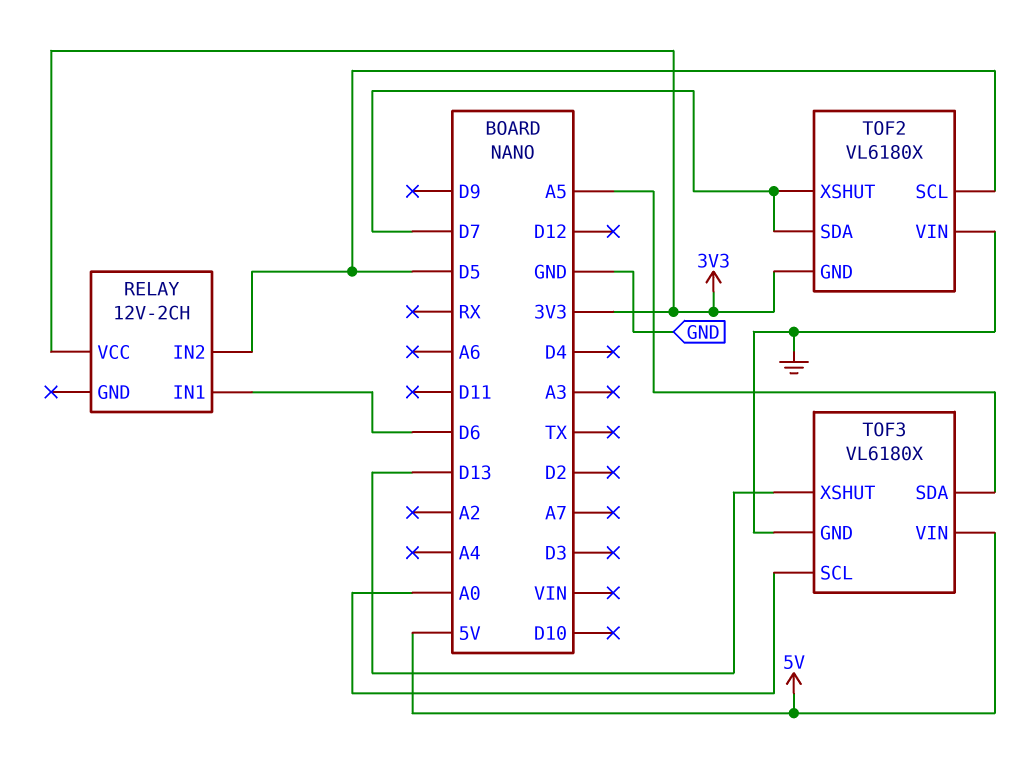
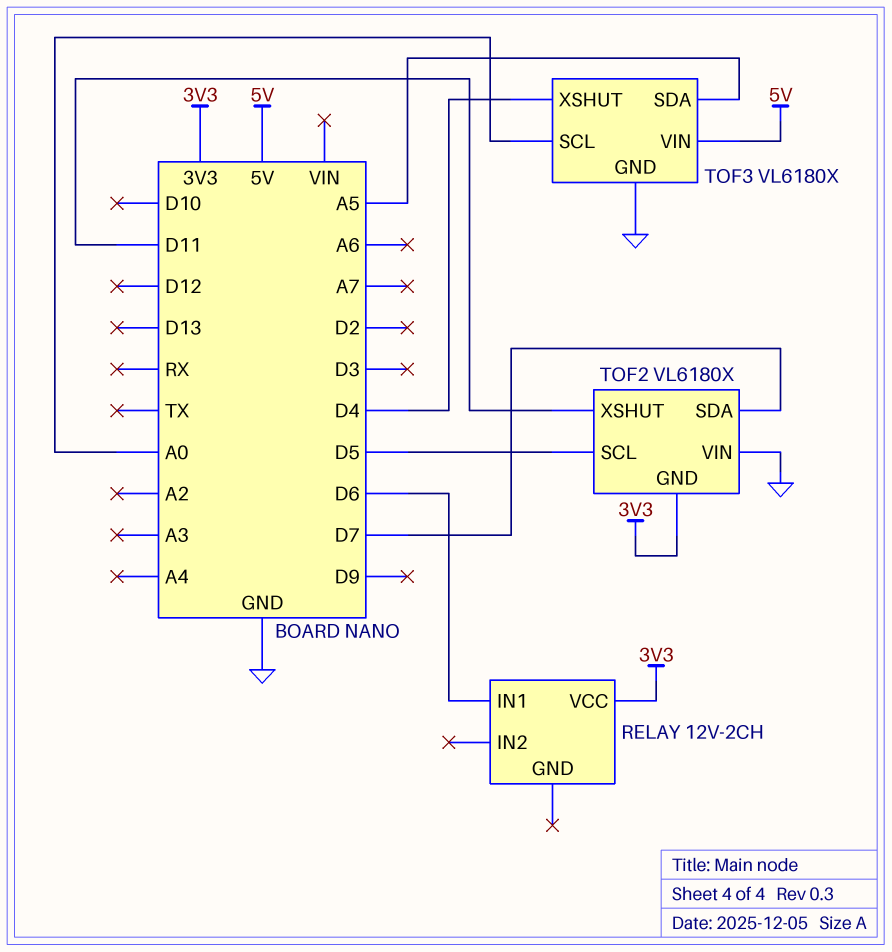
RELAY pin IN2: D5 -> none
TOF2 pin XSHUT: D7 -> D11
TOF3 pin XSHUT: D13 -> D4

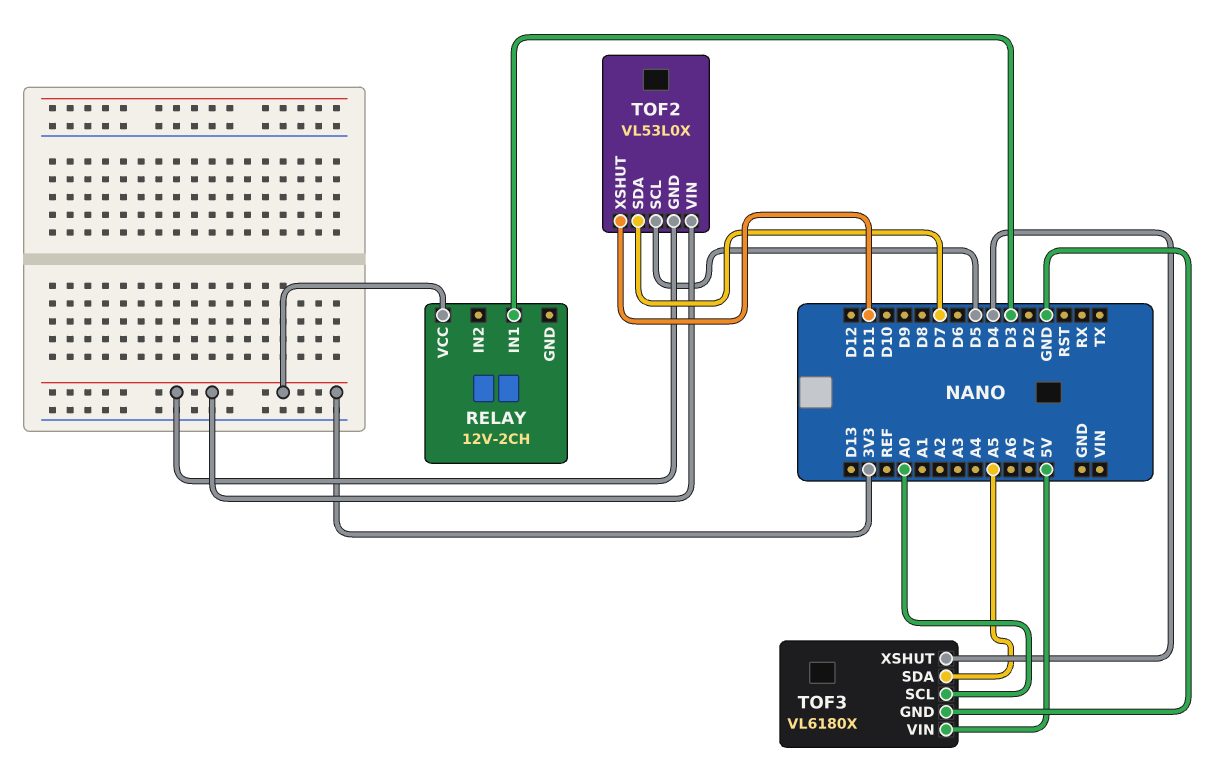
RELAY pin IN1: D6 -> D3
TOF2: VL6180X -> VL53L0X
TOF2 pin VIN: GND -> 3V3

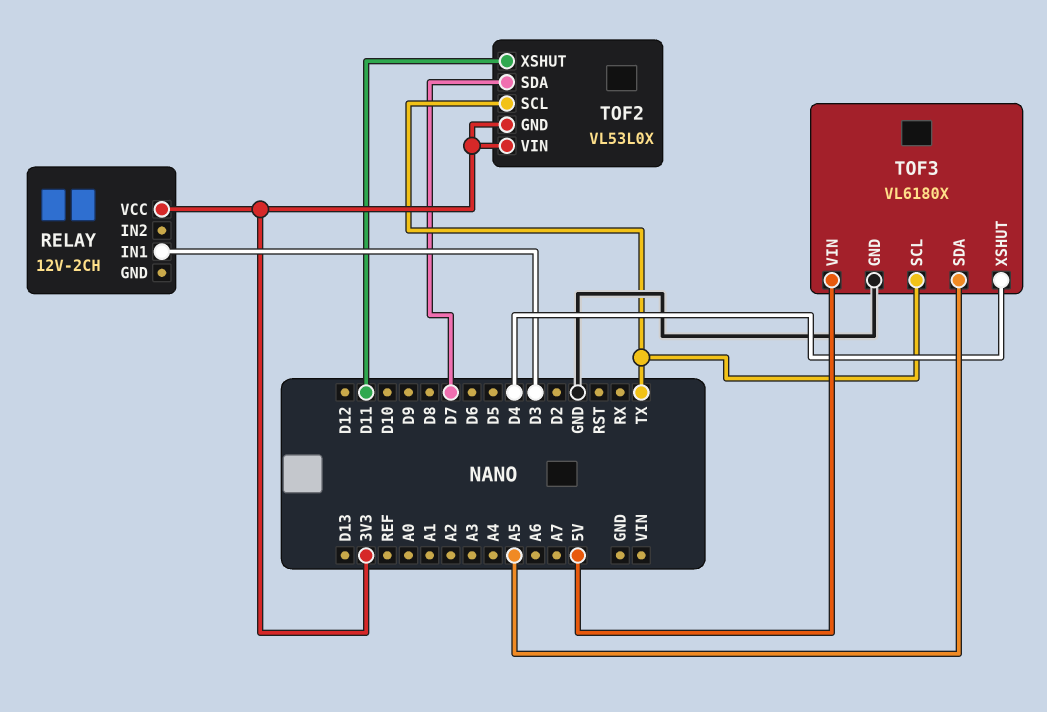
TOF2 pin SCL: D5 -> TX
TOF3 pin SCL: A0 -> TX

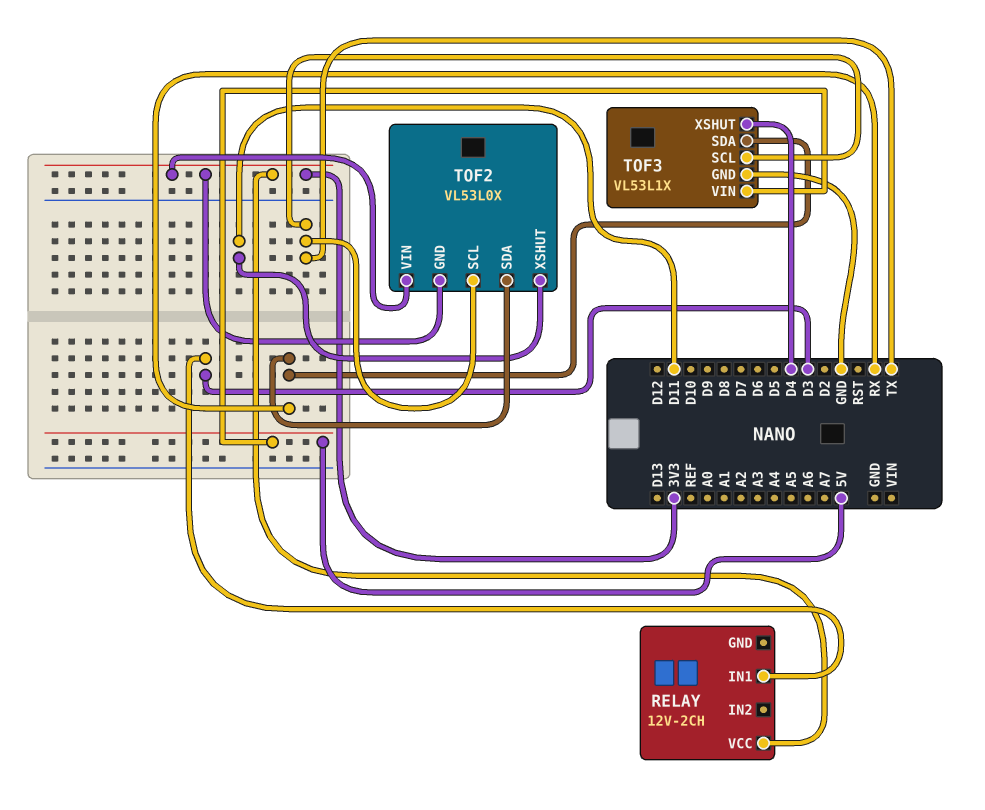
TOF2 pin SDA: D7 -> RX
TOF3: VL6180X -> VL53L1X
TOF3 pin SDA: A5 -> RX

